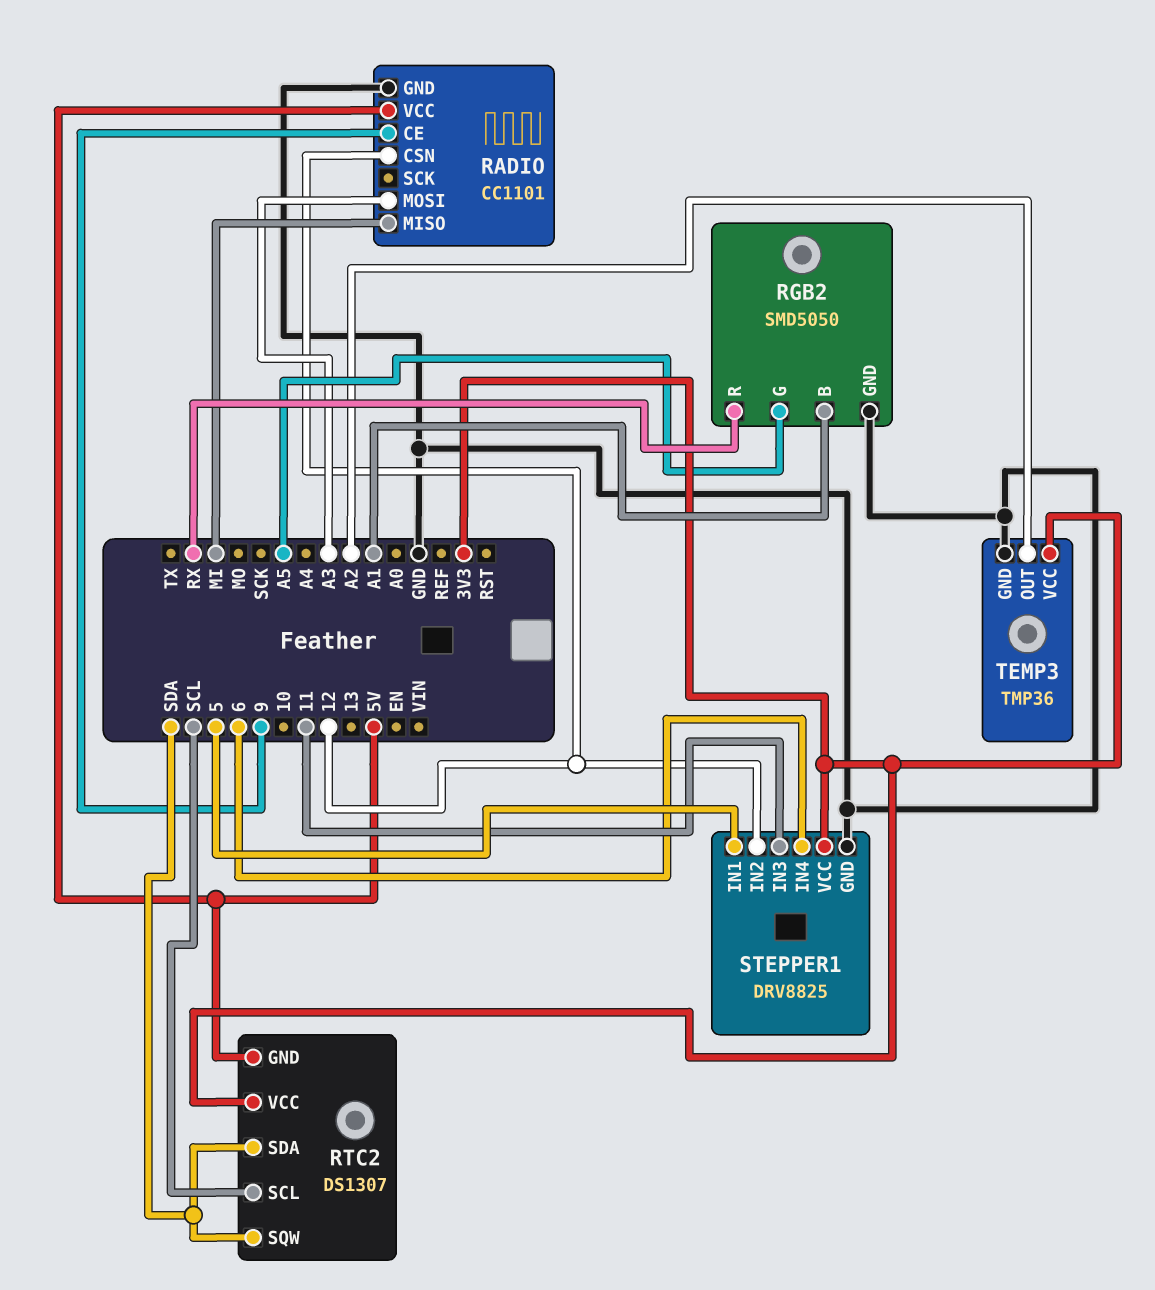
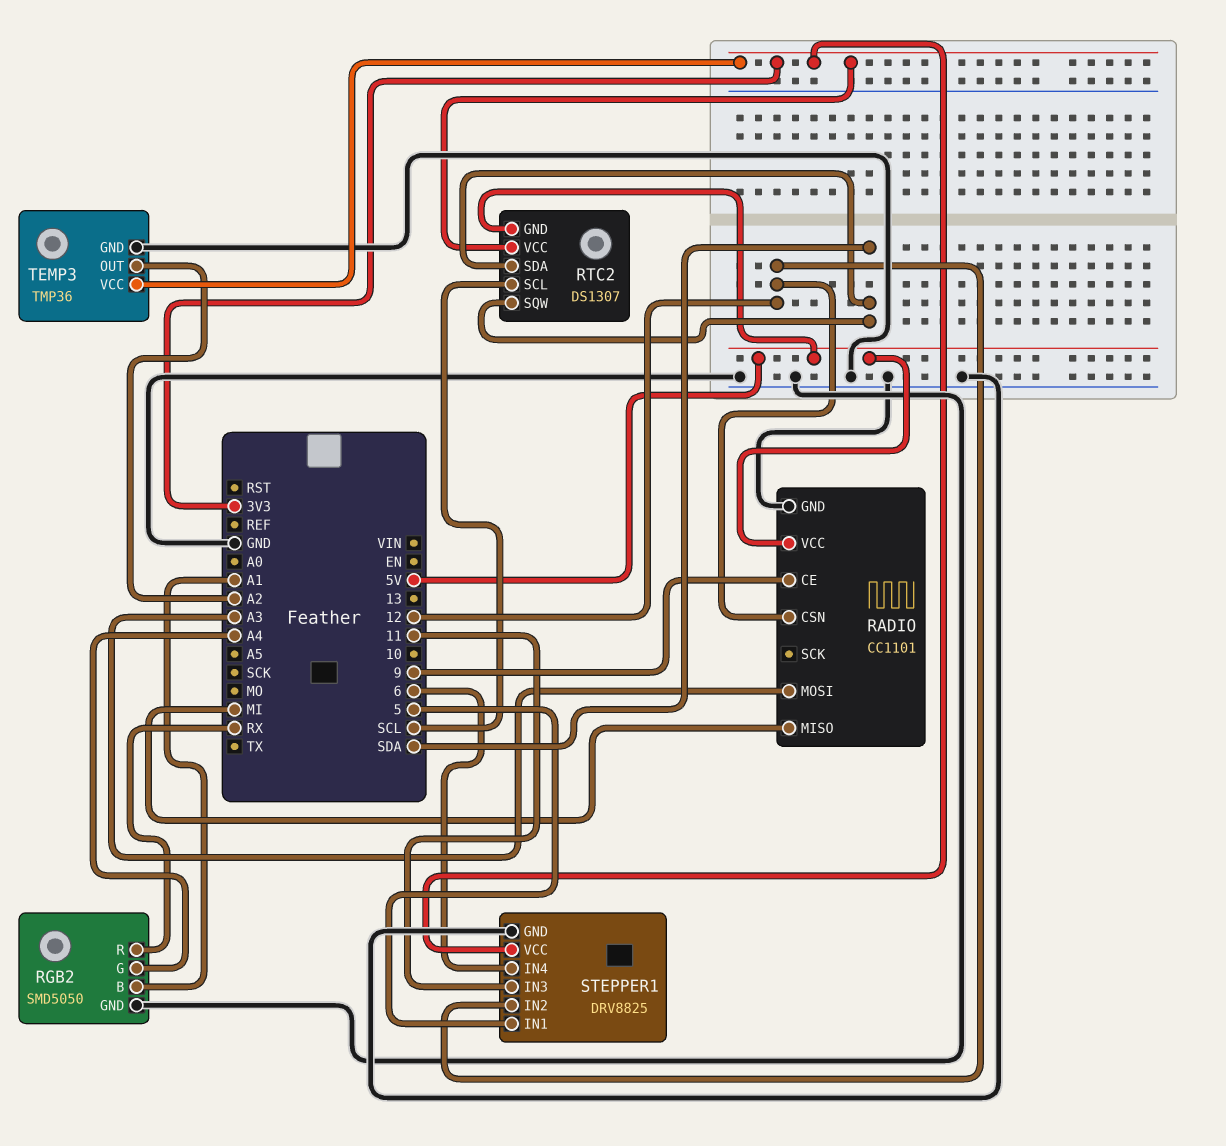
RGB2 pin G: A5 -> A4

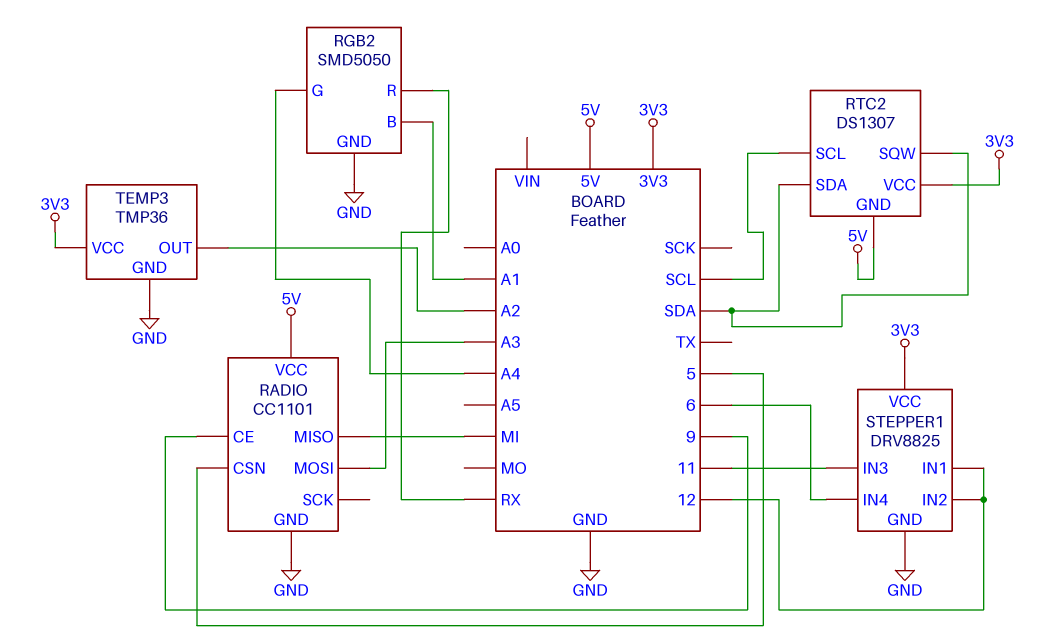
RADIO pin CSN: 12 -> 5
STEPPER1 pin IN1: 5 -> 12

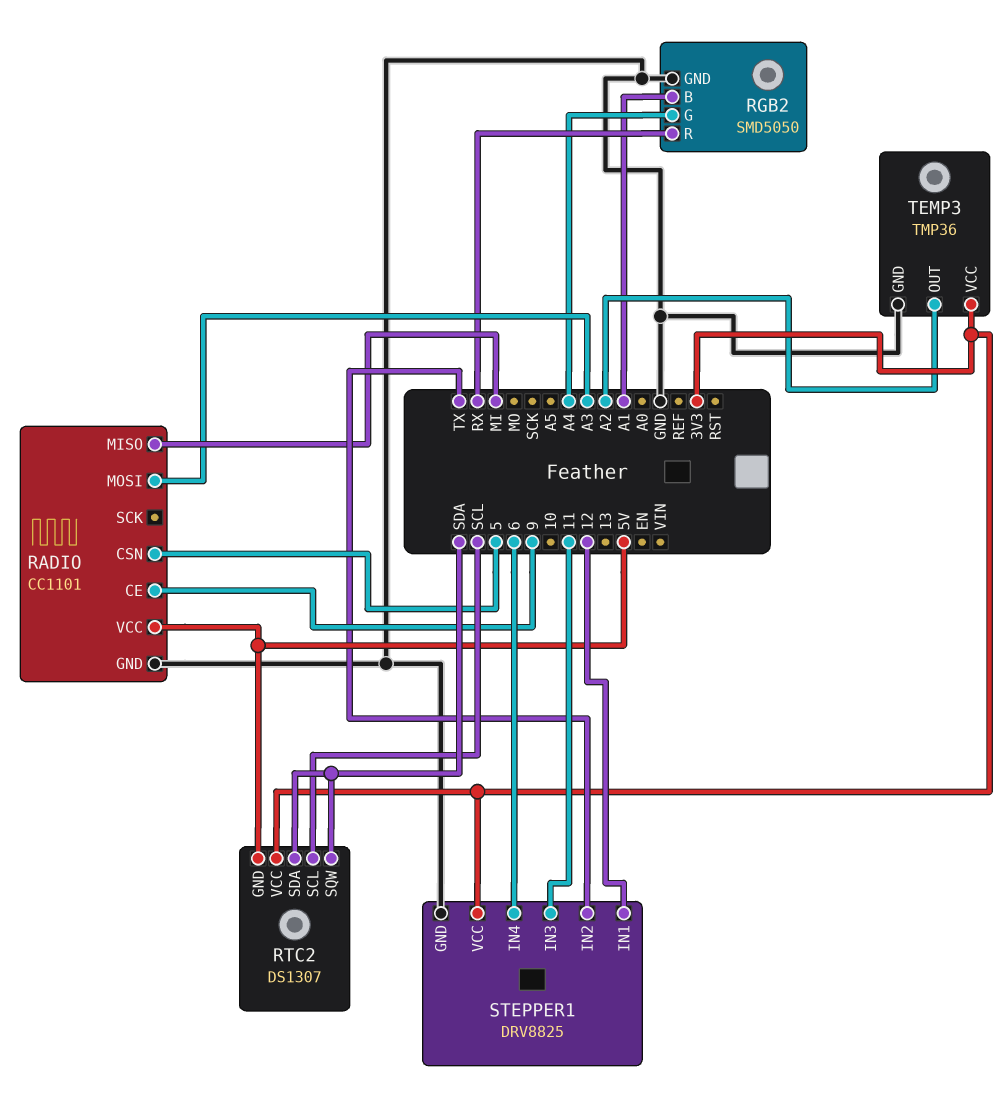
STEPPER1 pin IN2: 12 -> TX

